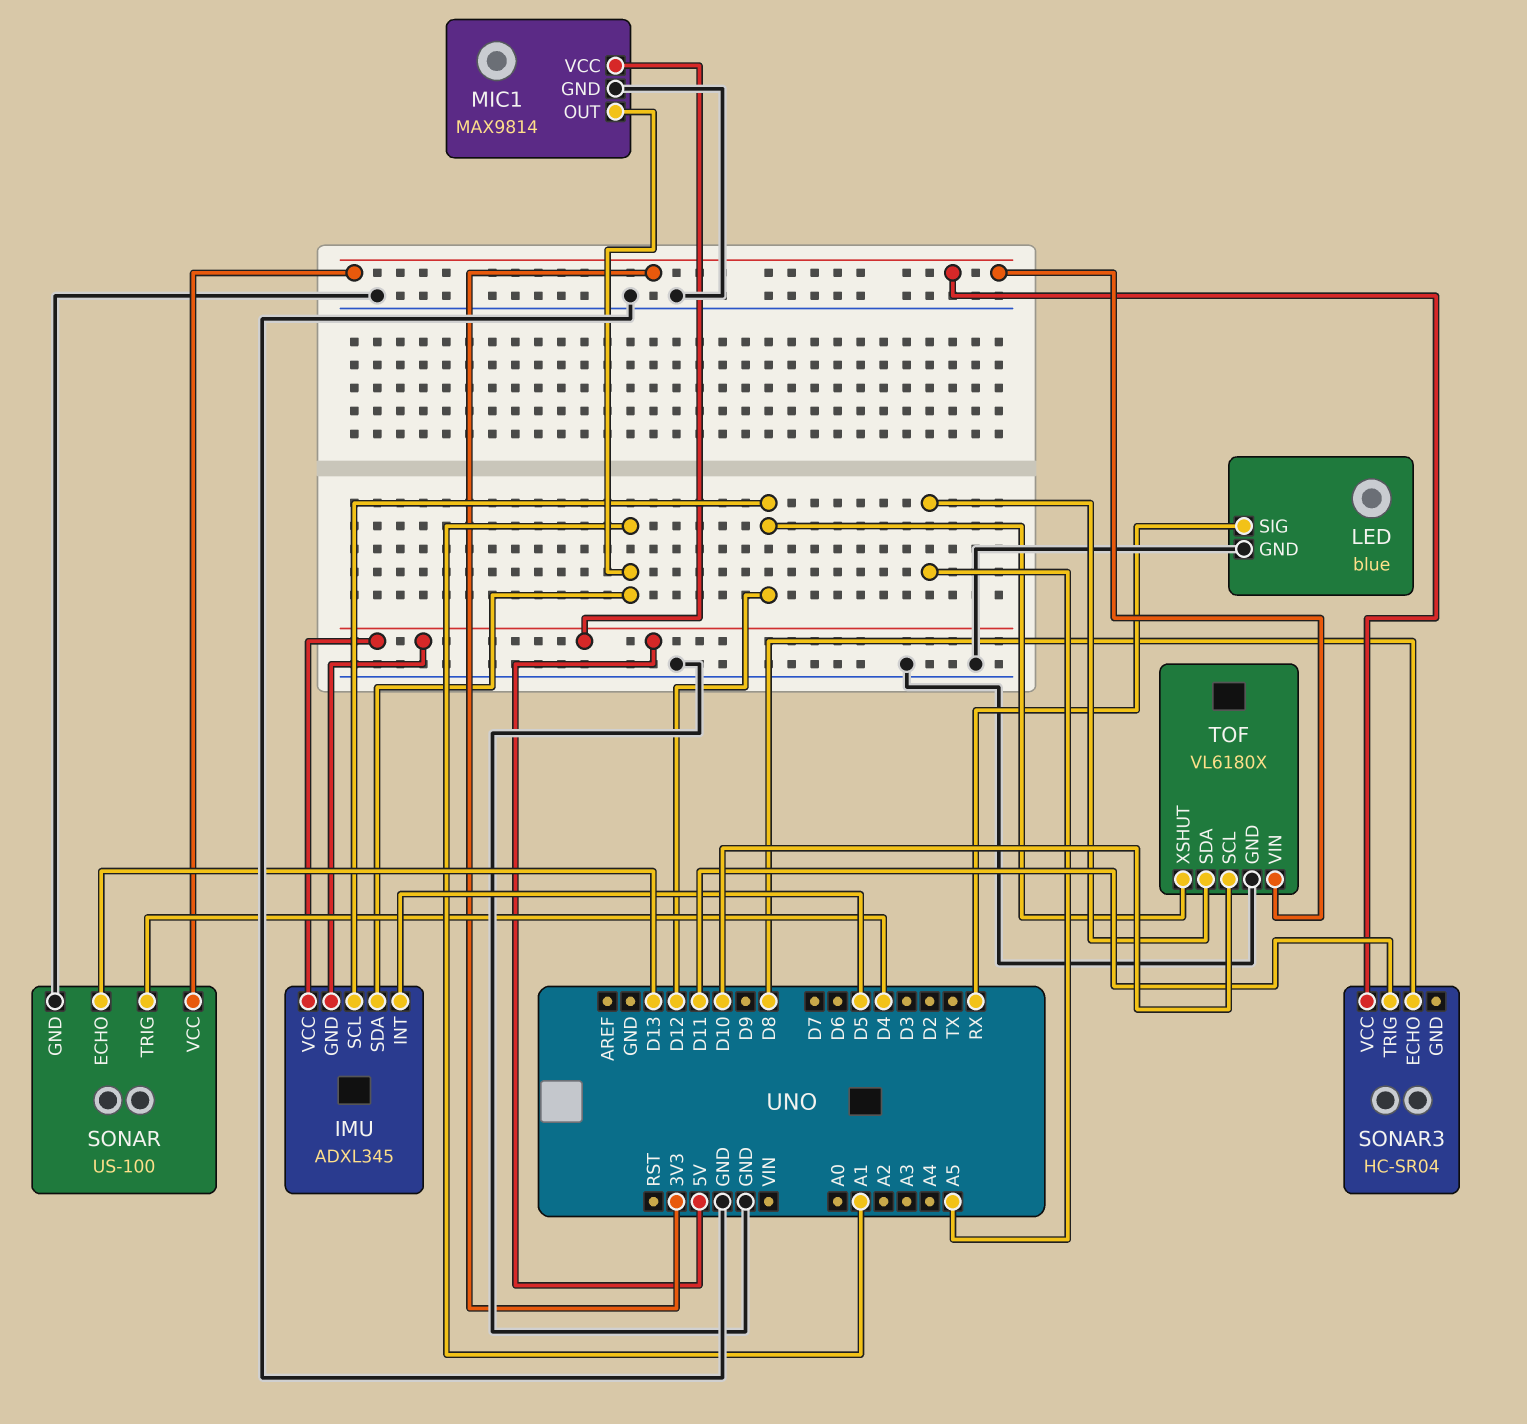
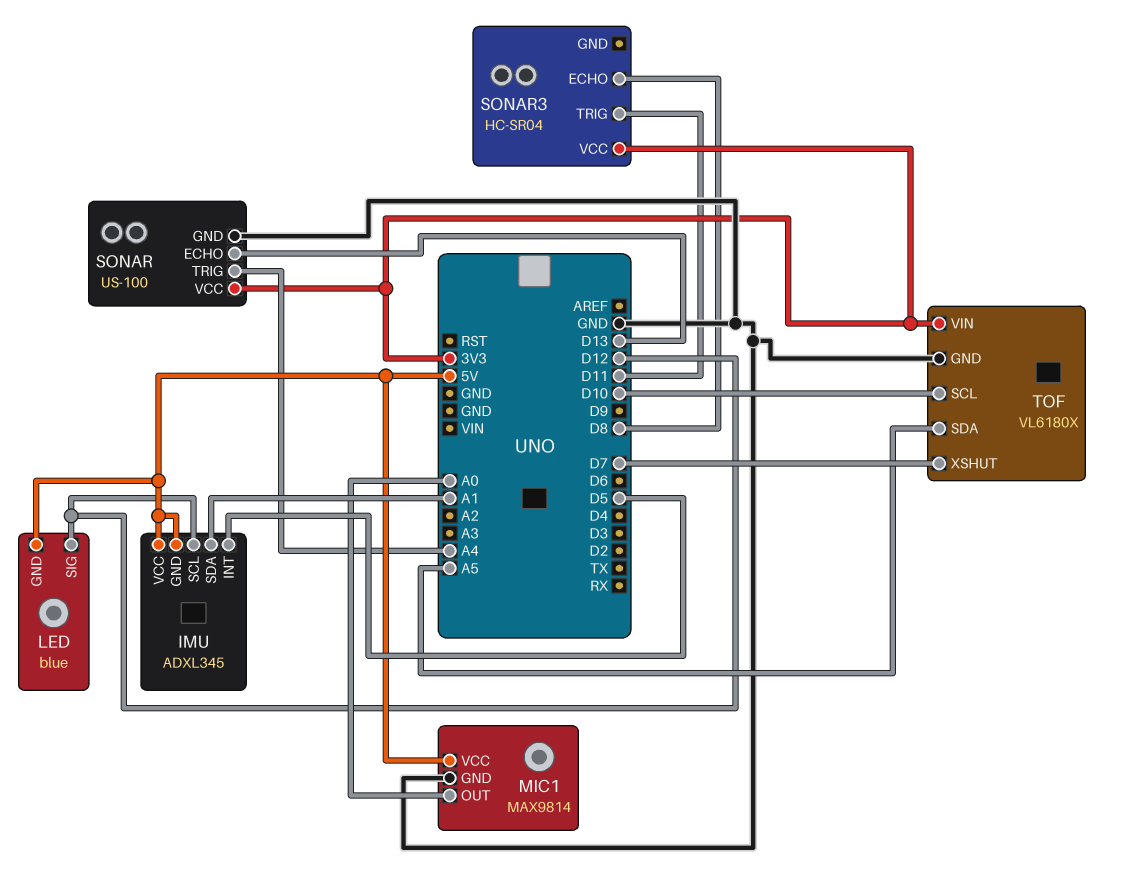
LED pin GND: GND -> 5V
LED pin SIG: RX -> D12
MIC1 pin OUT: A1 -> A0
SONAR pin TRIG: D4 -> A4
TOF pin XSHUT: D12 -> D7

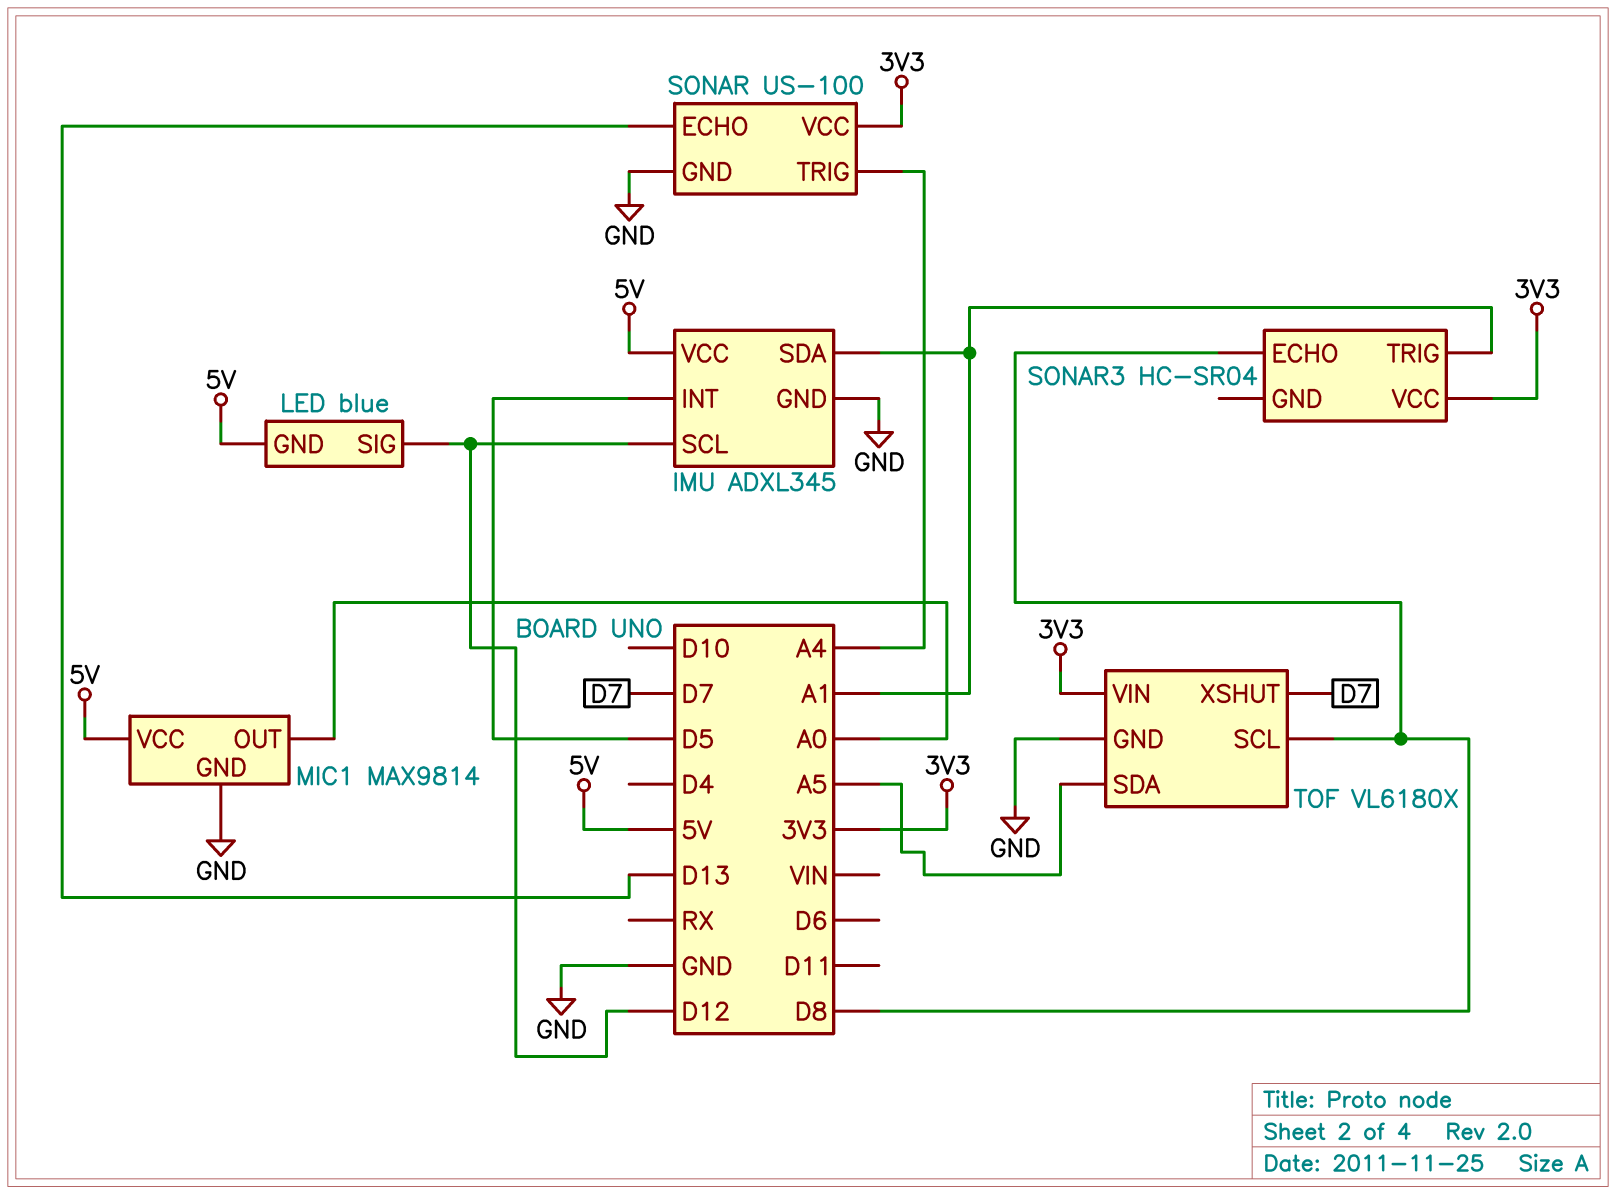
IMU pin GND: 5V -> GND
SONAR3 pin TRIG: D11 -> A1
TOF pin SCL: D10 -> D8

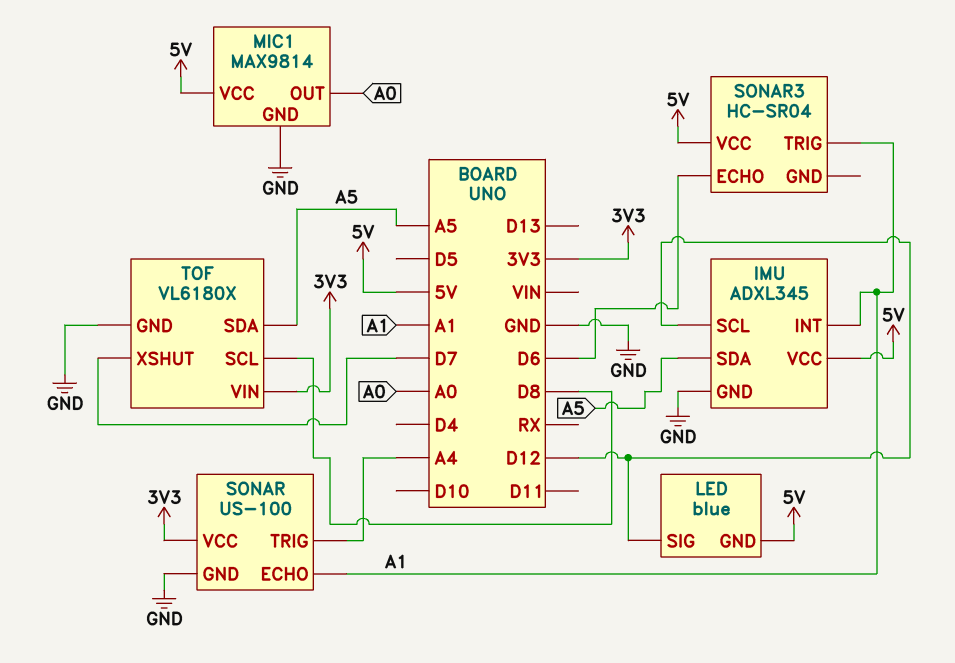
IMU pin INT: D5 -> A1
IMU pin SDA: A1 -> A5
SONAR pin ECHO: D13 -> A1
SONAR3 pin ECHO: D8 -> D6
SONAR3 pin VCC: 3V3 -> 5V

